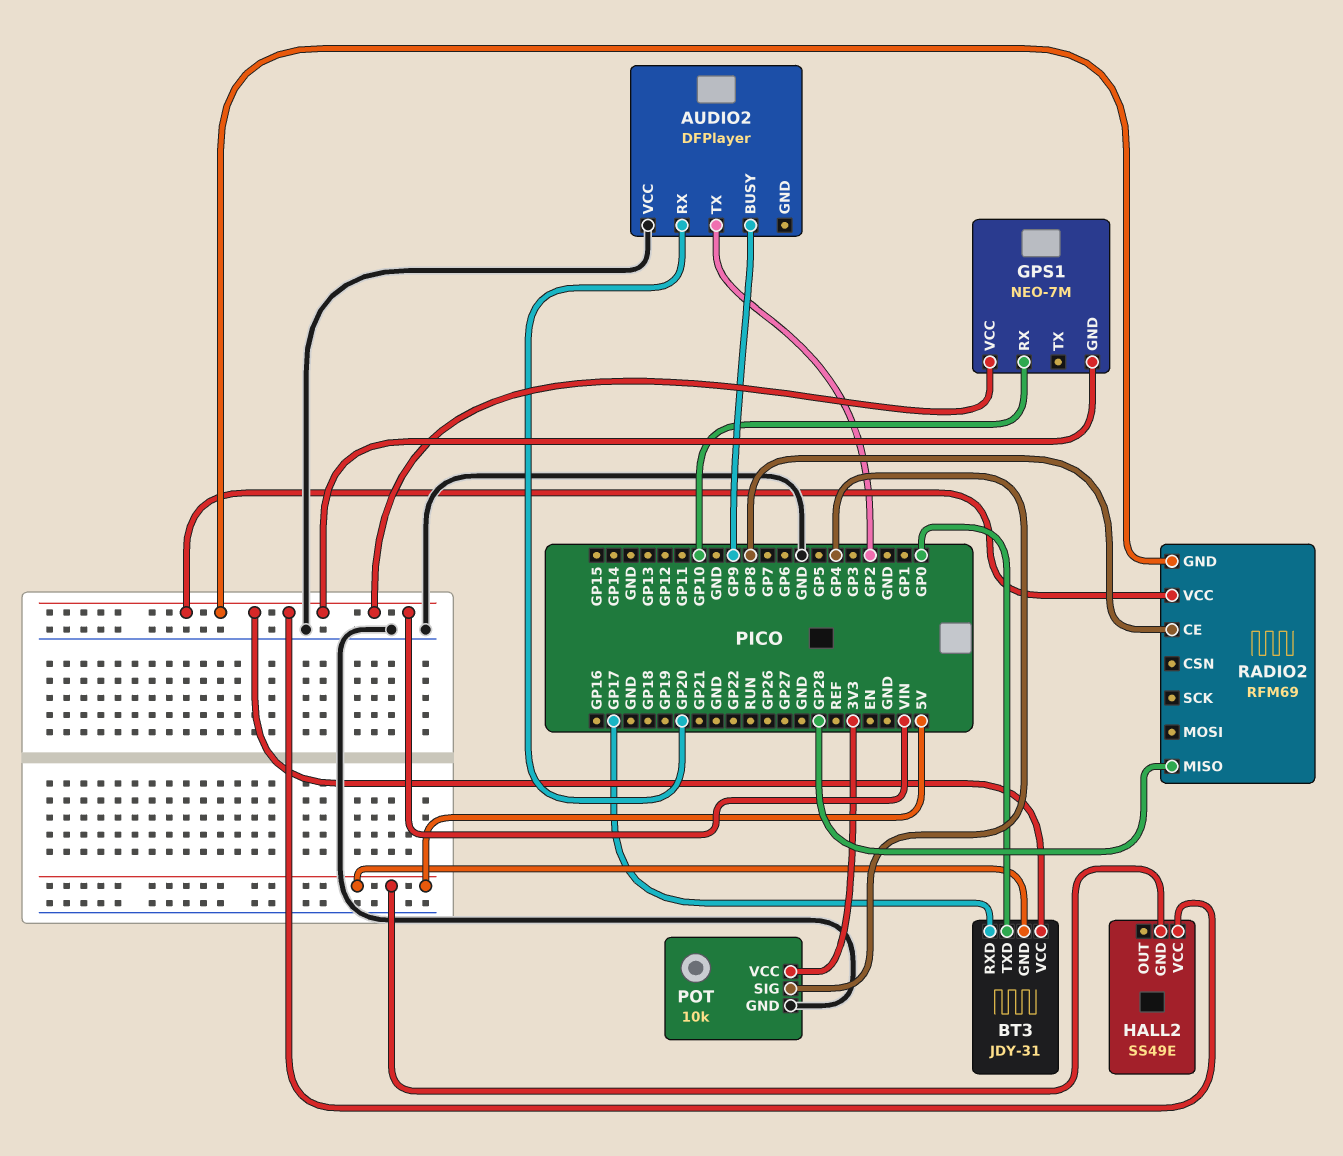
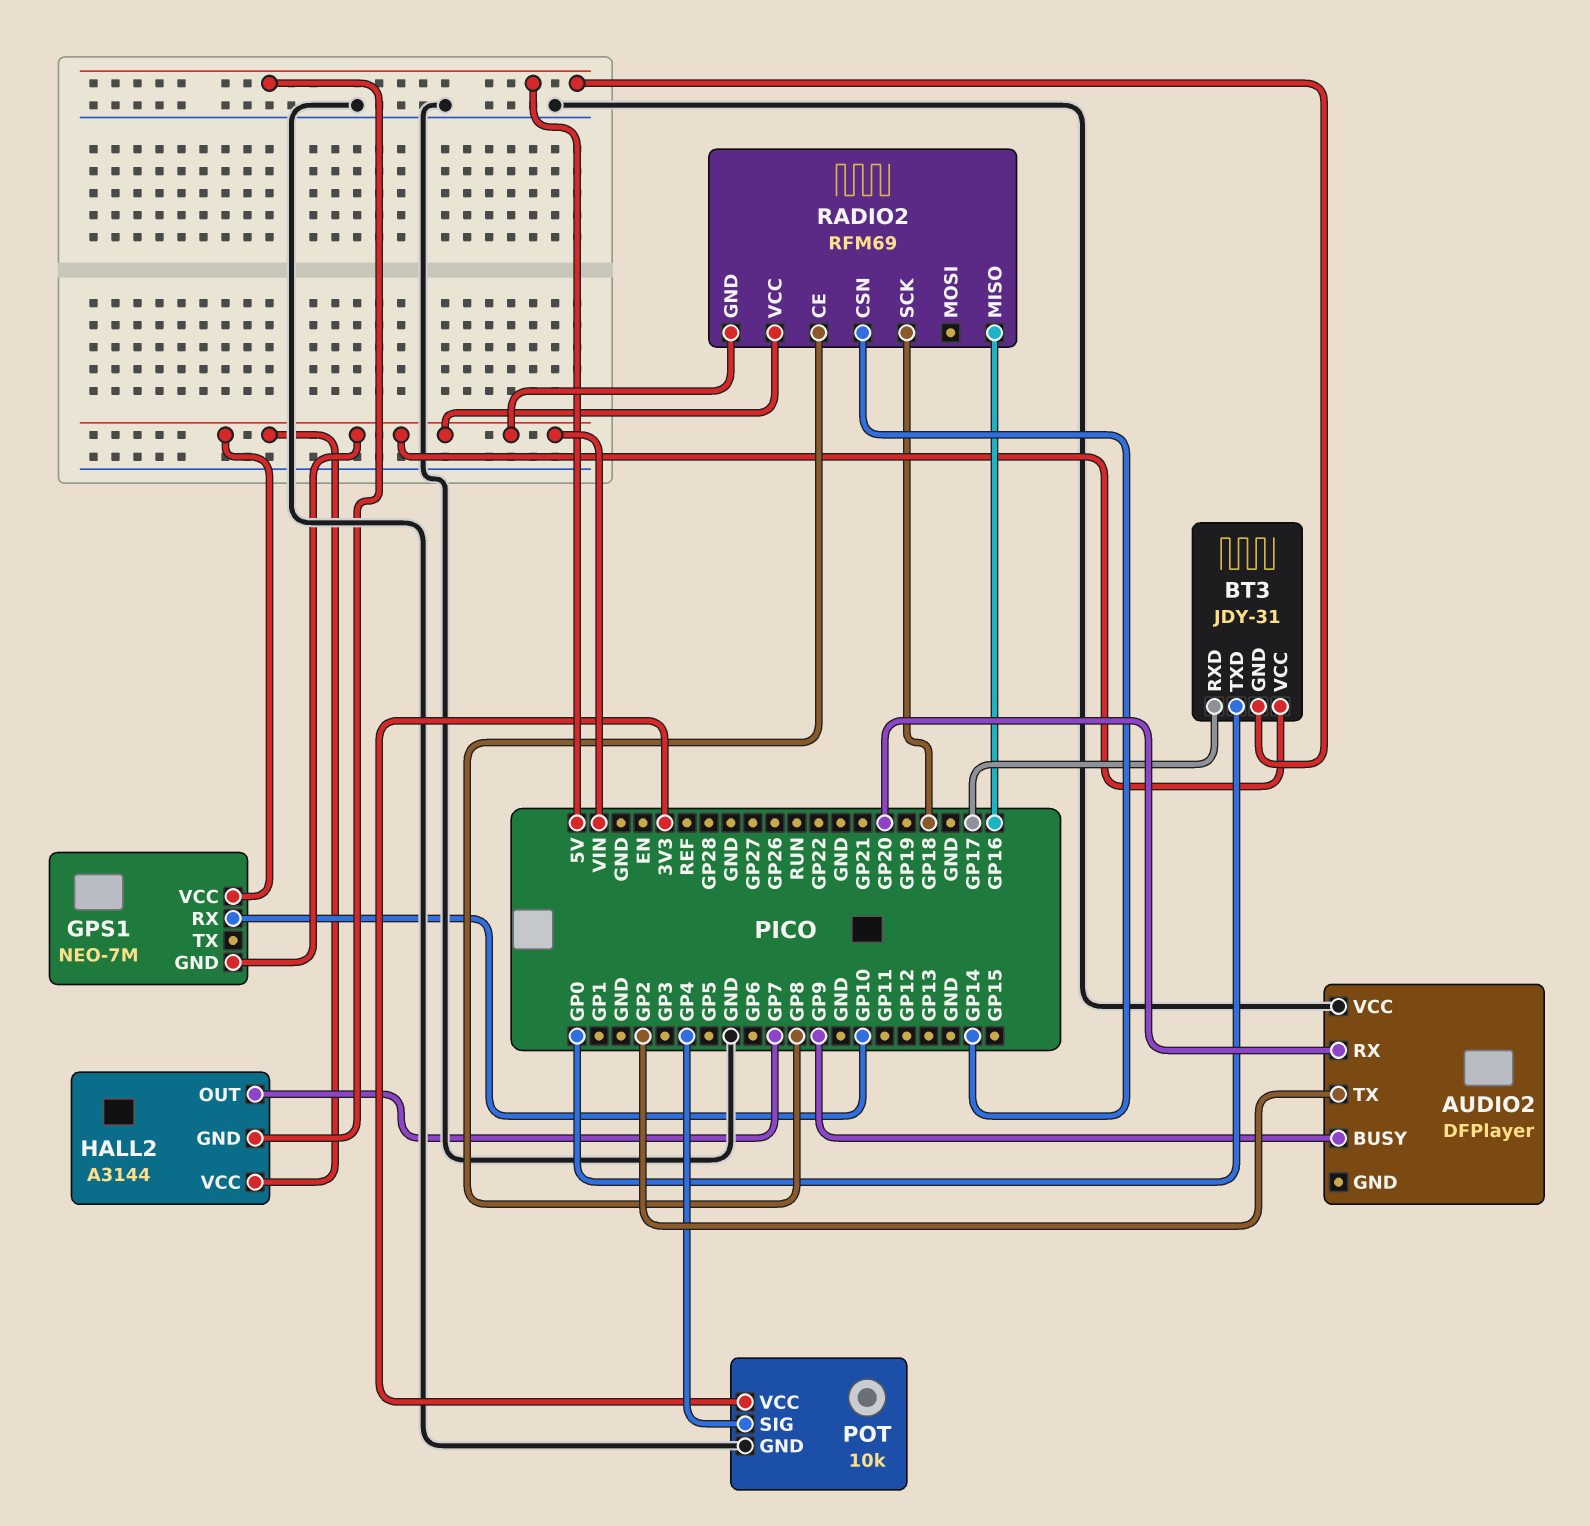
HALL2: SS49E -> A3144
HALL2 pin OUT: none -> GP7
RADIO2 pin CSN: none -> GP14
RADIO2 pin MISO: GP28 -> GP16
RADIO2 pin SCK: none -> GP18

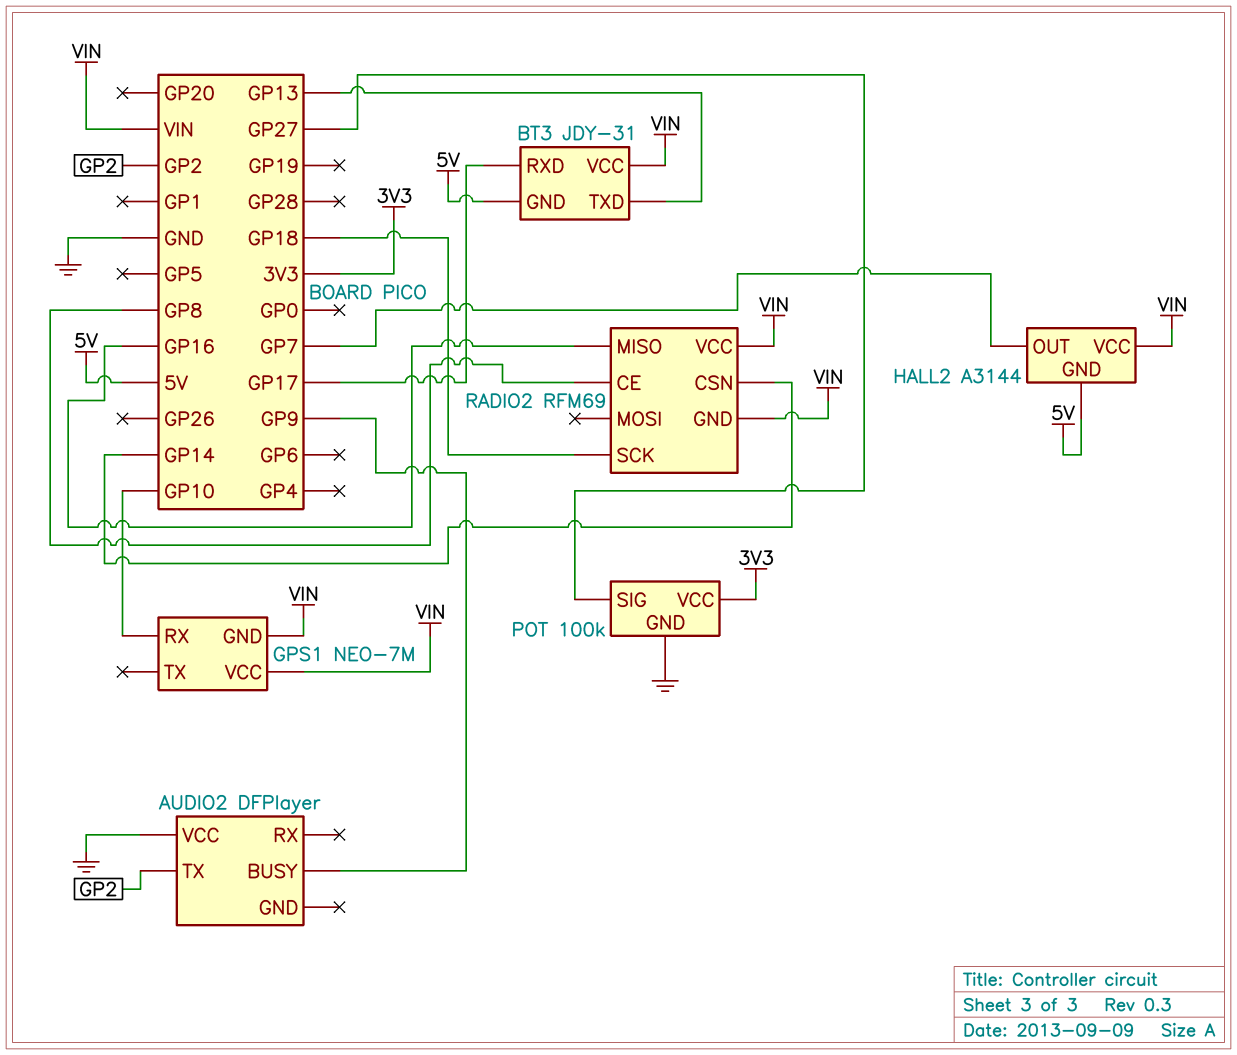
AUDIO2 pin RX: GP20 -> none
BT3 pin TXD: GP0 -> GP13
POT: 10k -> 100k
POT pin SIG: GP4 -> GP27

